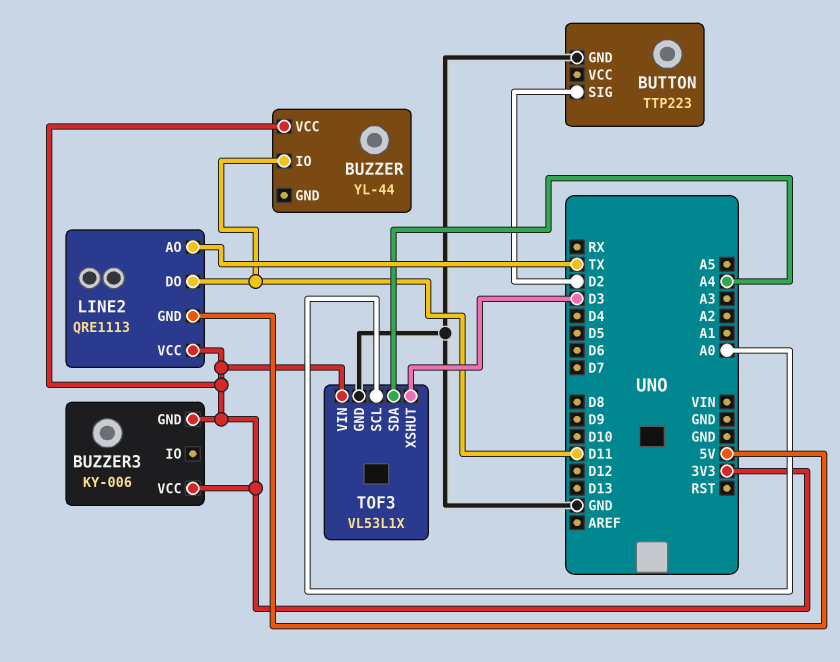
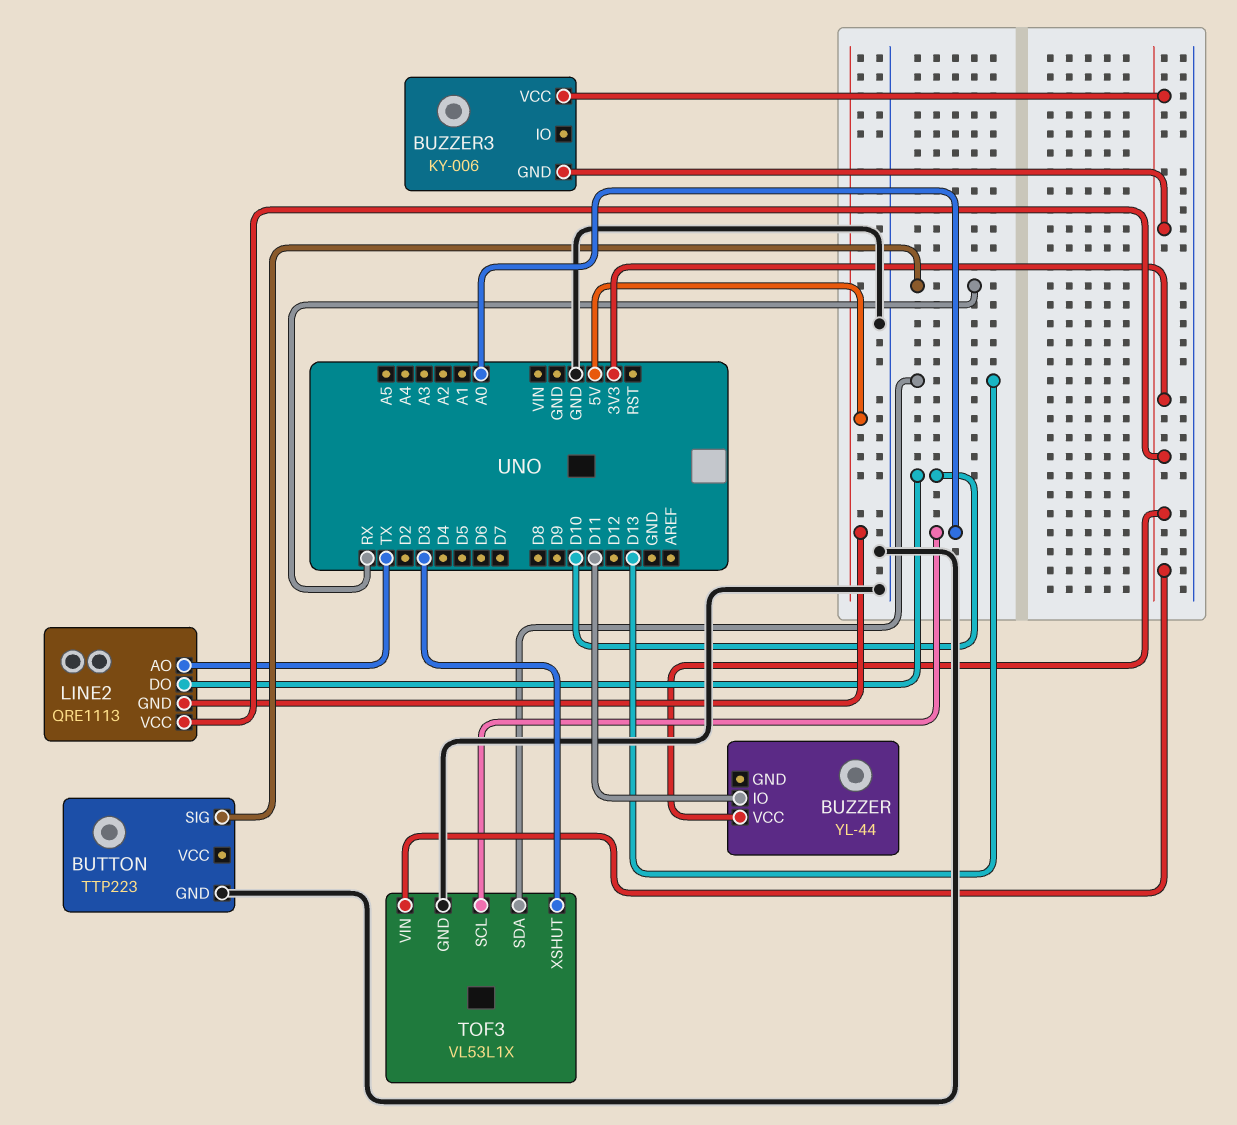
BUTTON pin SIG: D2 -> RX
LINE2 pin DO: D11 -> D10
TOF3 pin SDA: A4 -> D13

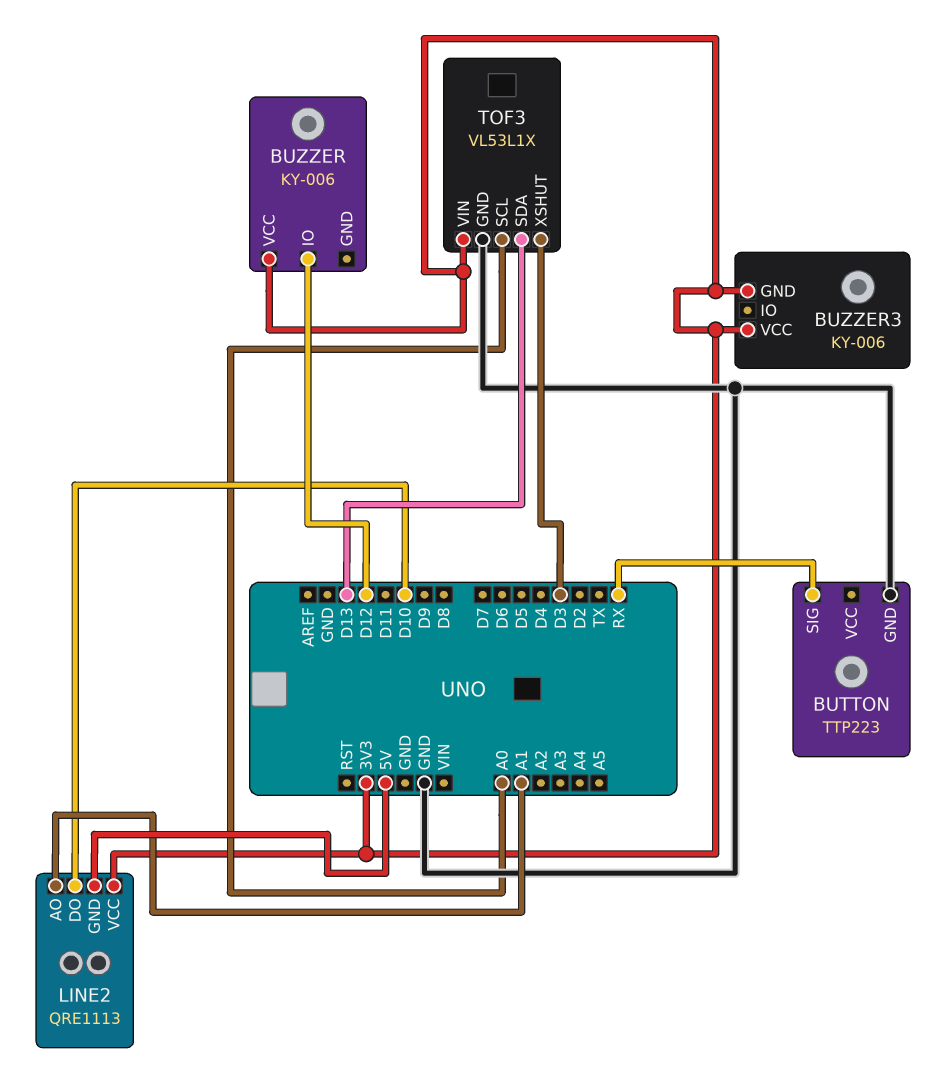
BUZZER: YL-44 -> KY-006
BUZZER pin IO: D11 -> D12
LINE2 pin AO: TX -> A1

